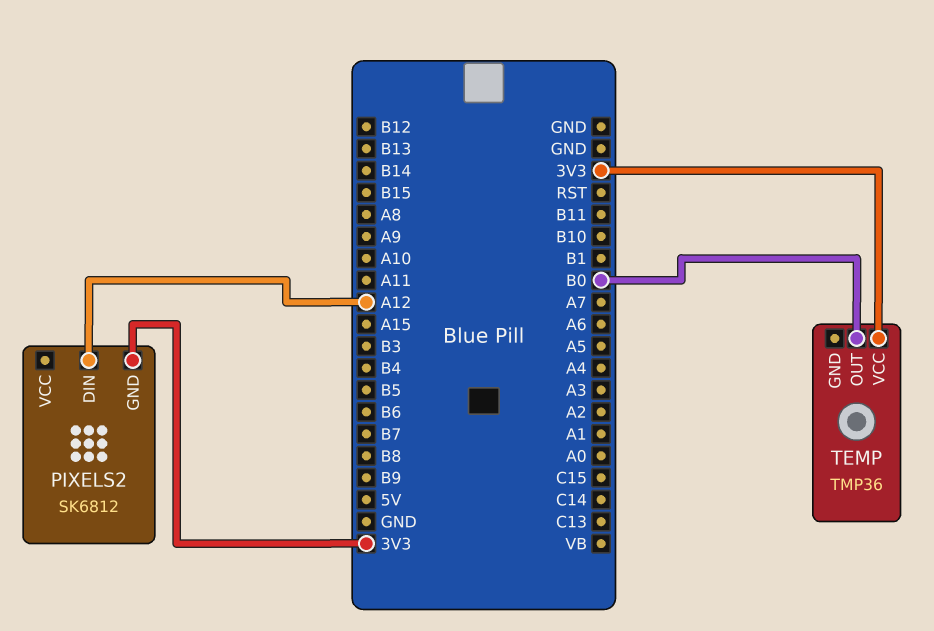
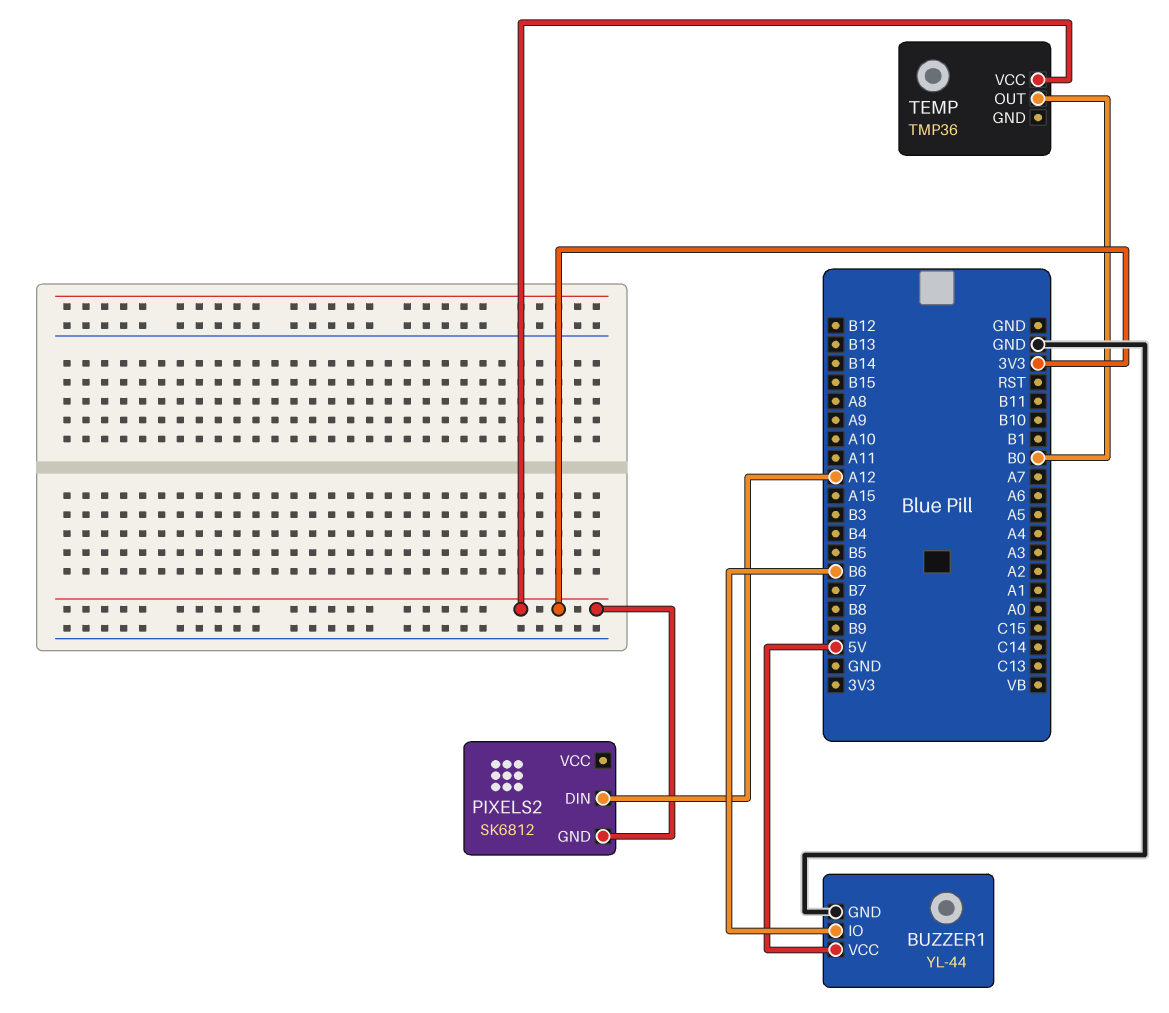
BUZZER1: none -> YL-44
BUZZER1 pin GND: none -> GND
BUZZER1 pin IO: none -> B6
BUZZER1 pin VCC: none -> 5V

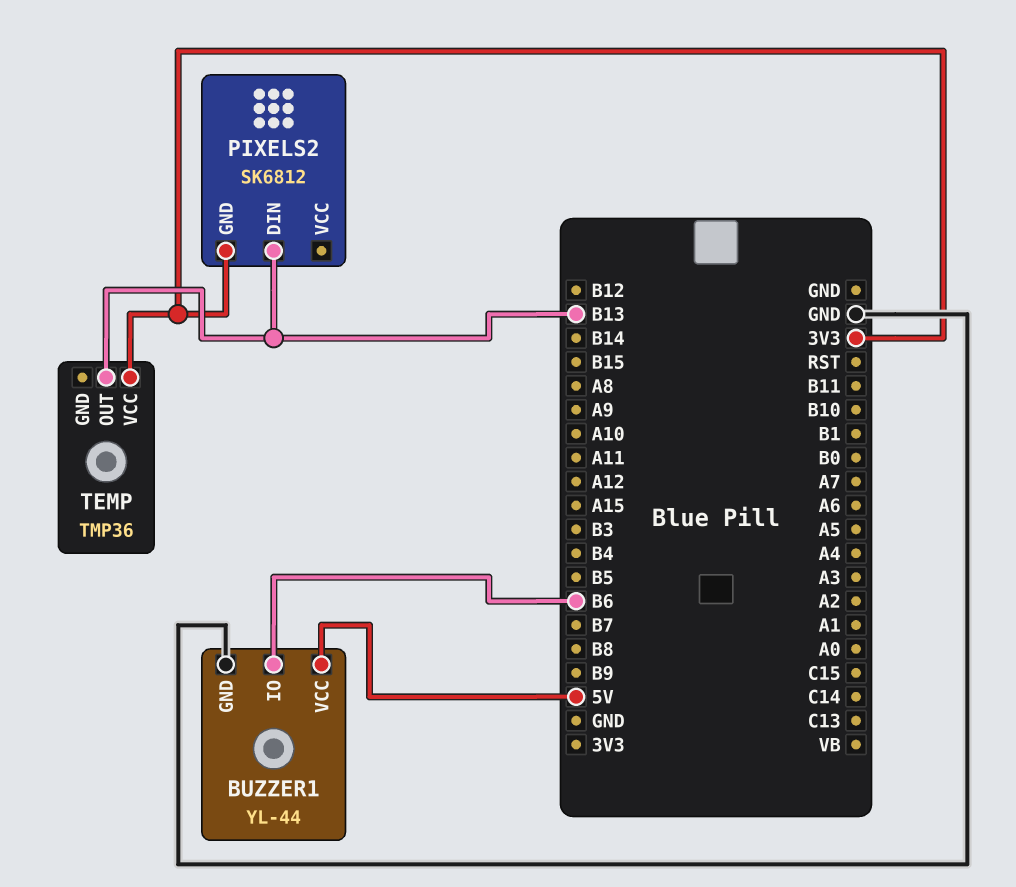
PIXELS2 pin DIN: A12 -> B13
TEMP pin OUT: B0 -> B13

